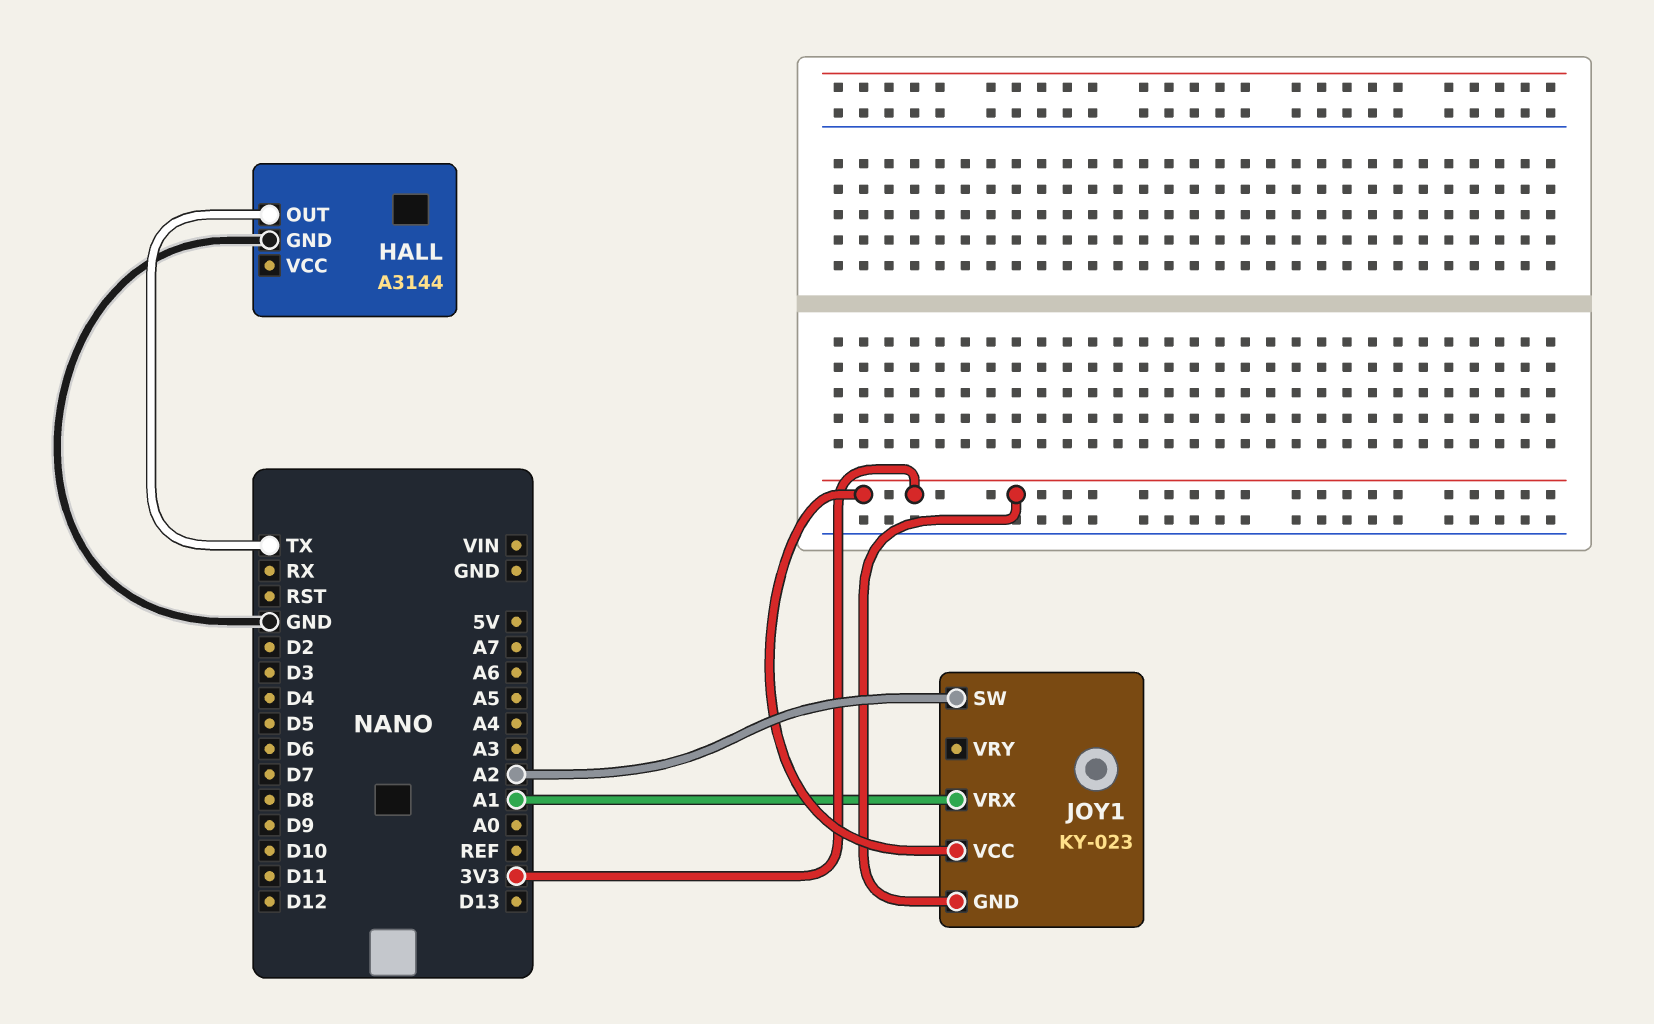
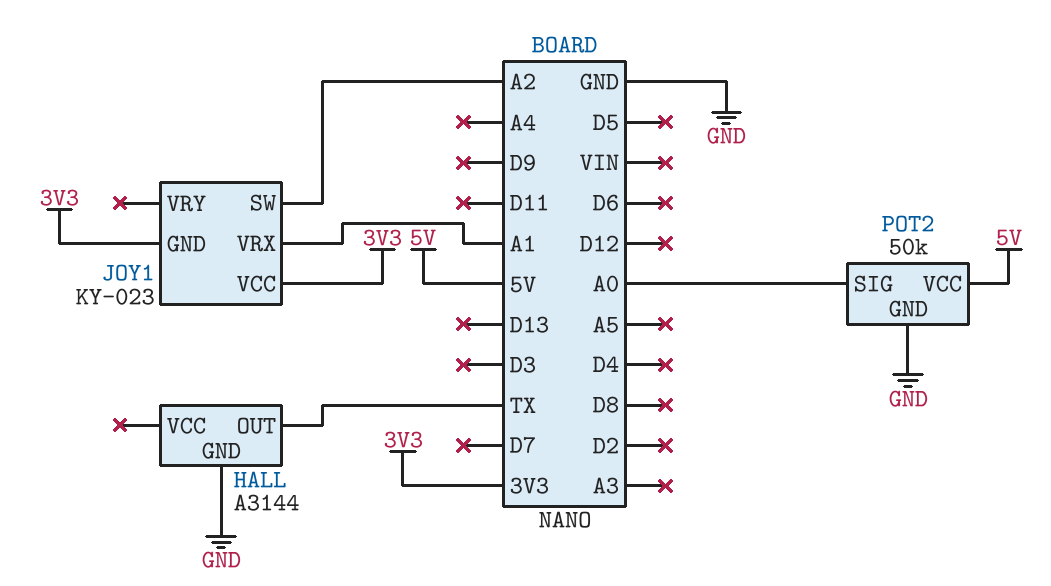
POT2: none -> 50k
POT2 pin GND: none -> GND
POT2 pin SIG: none -> A0
POT2 pin VCC: none -> 5V

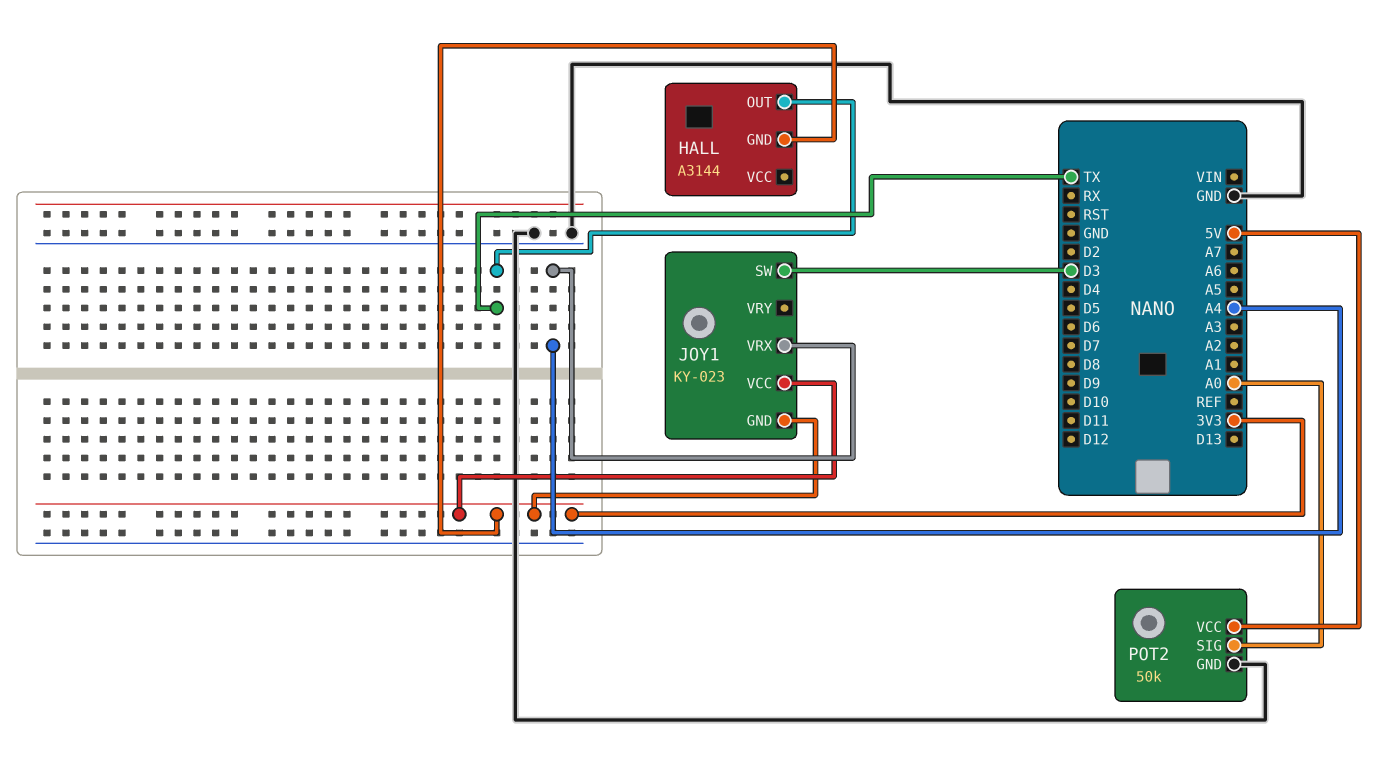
HALL pin GND: GND -> 3V3
JOY1 pin SW: A2 -> D3
JOY1 pin VRX: A1 -> A4

